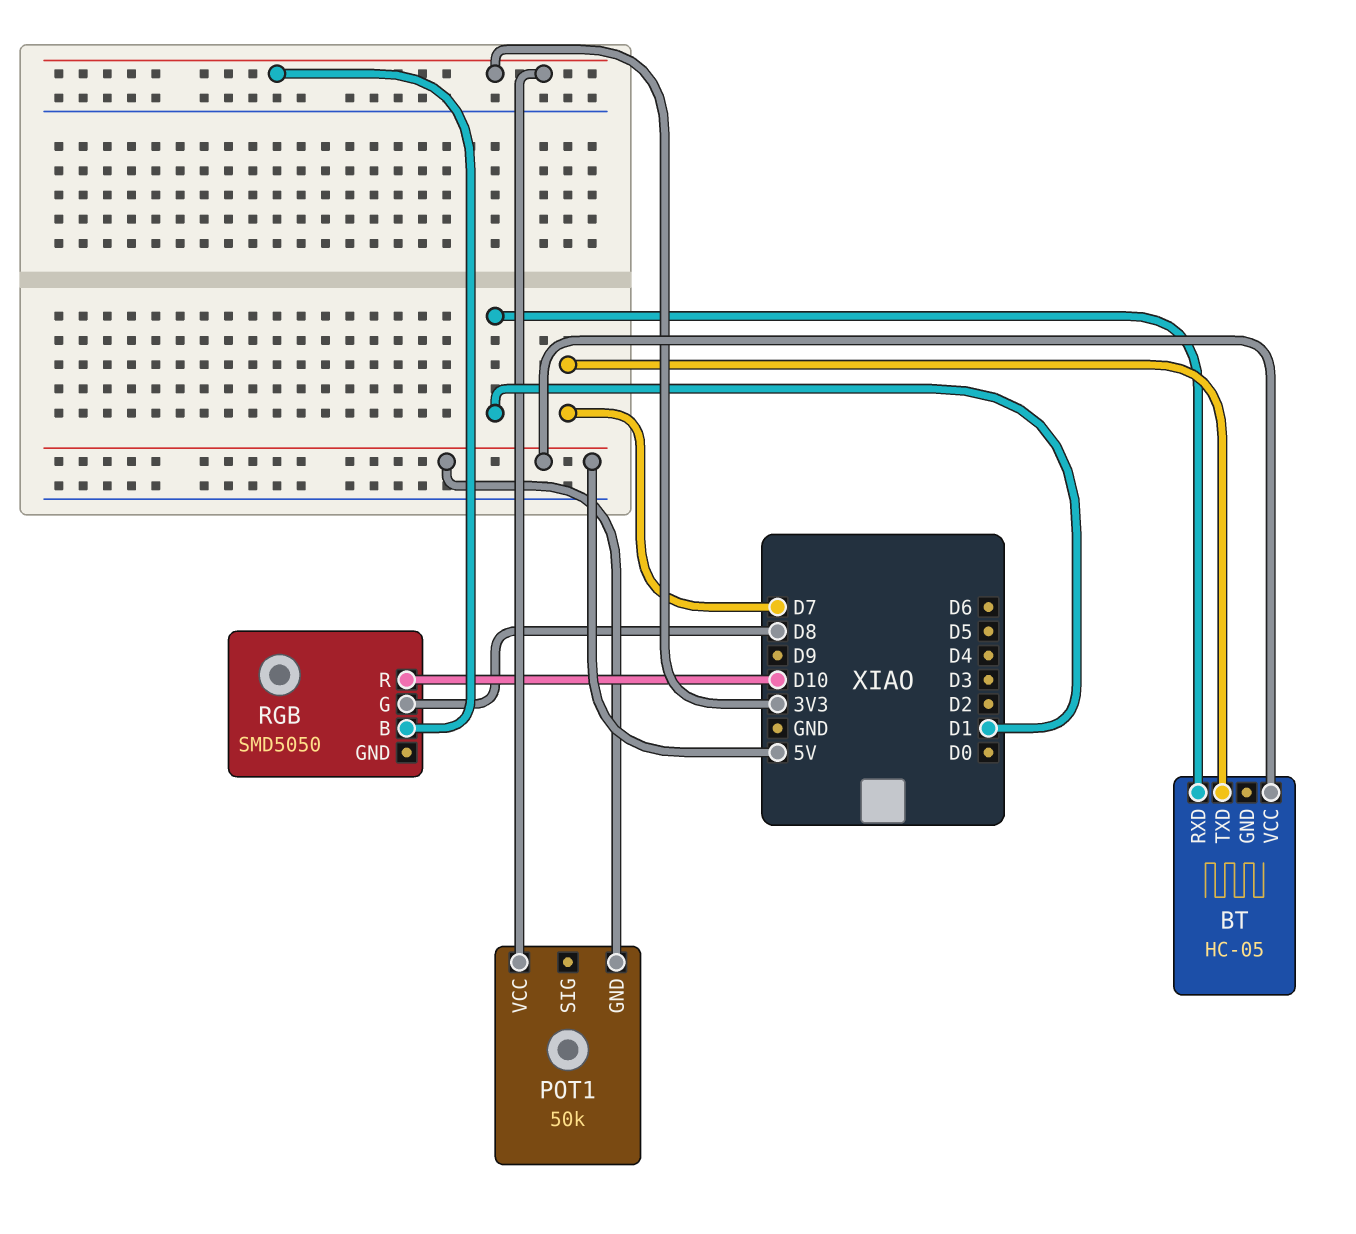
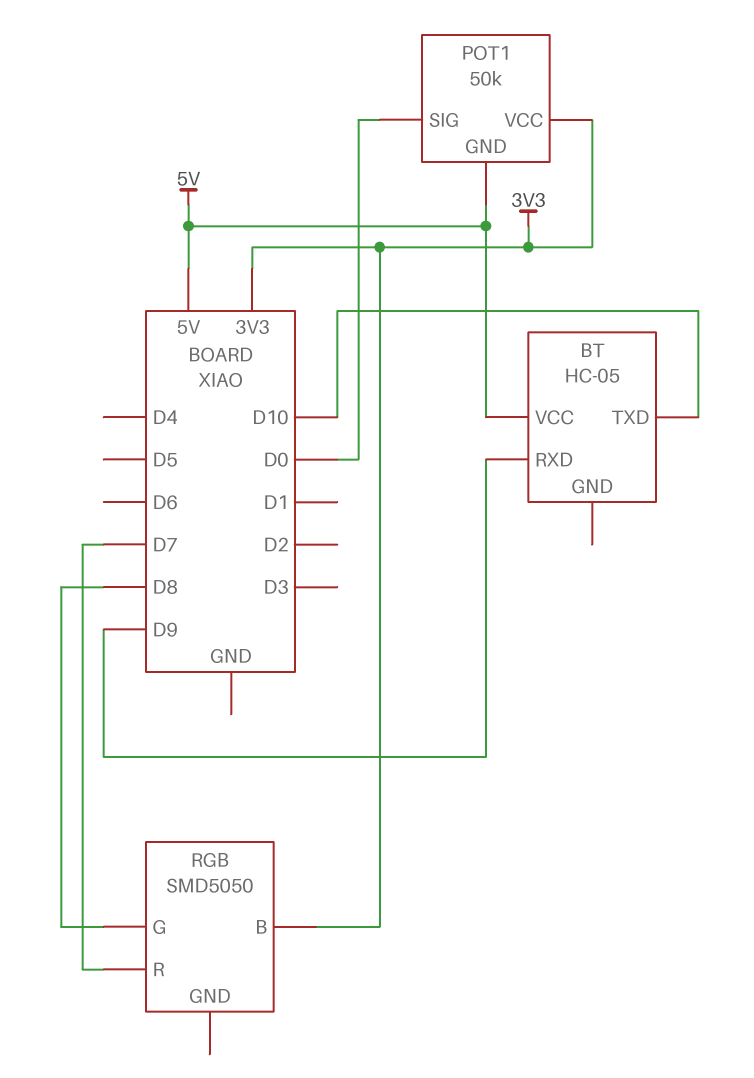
BT pin RXD: D1 -> D9
BT pin TXD: D7 -> D10
POT1 pin SIG: none -> D0
RGB pin R: D10 -> D7

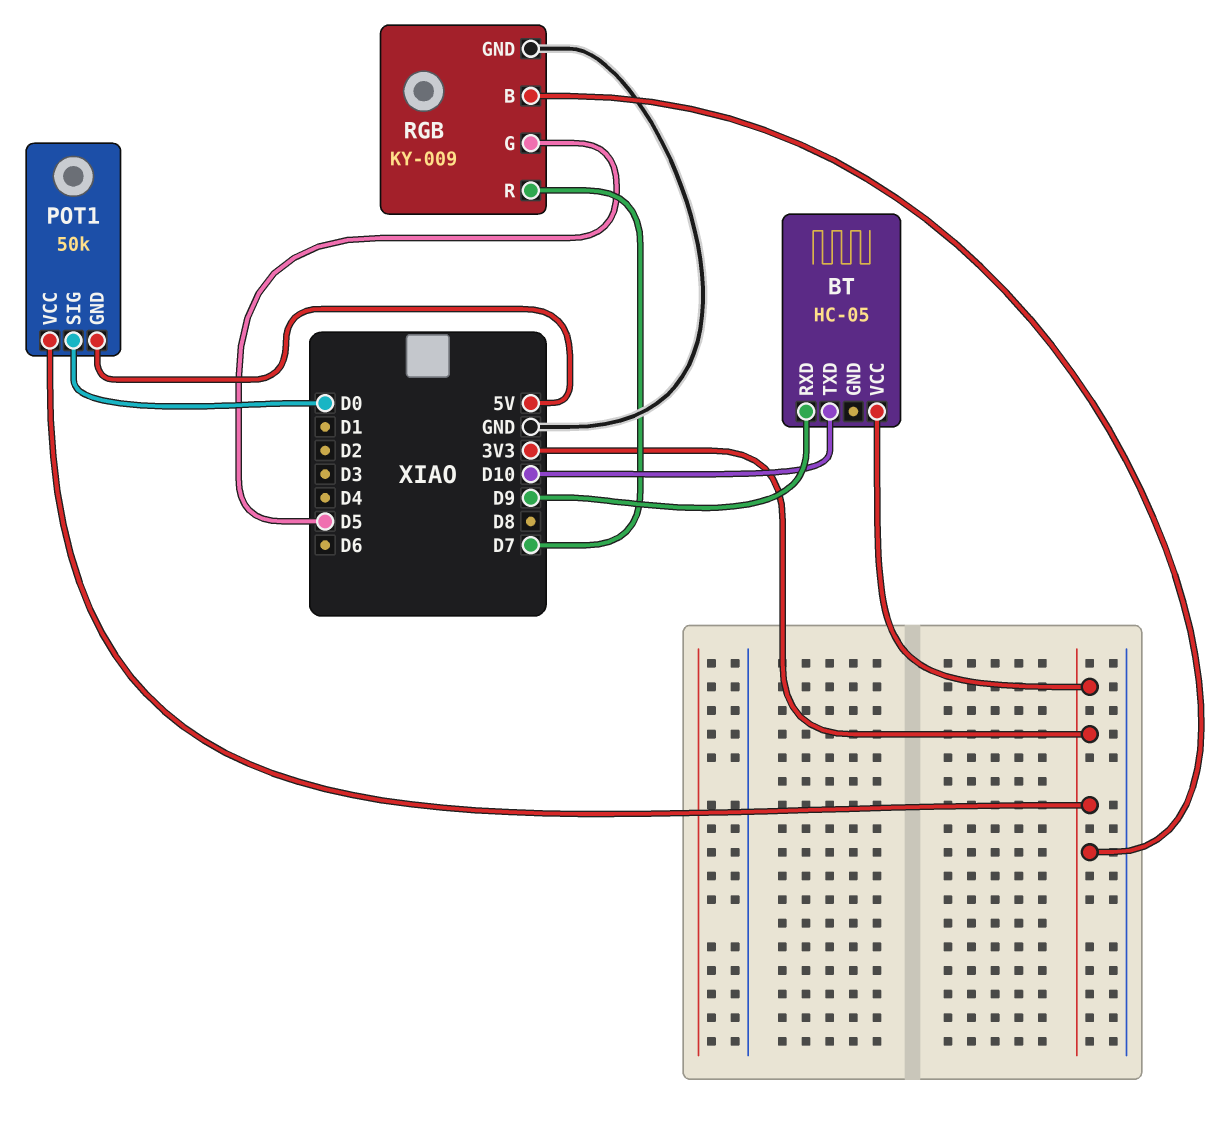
BT pin VCC: 5V -> 3V3
RGB: SMD5050 -> KY-009
RGB pin G: D8 -> D5
RGB pin GND: none -> GND

